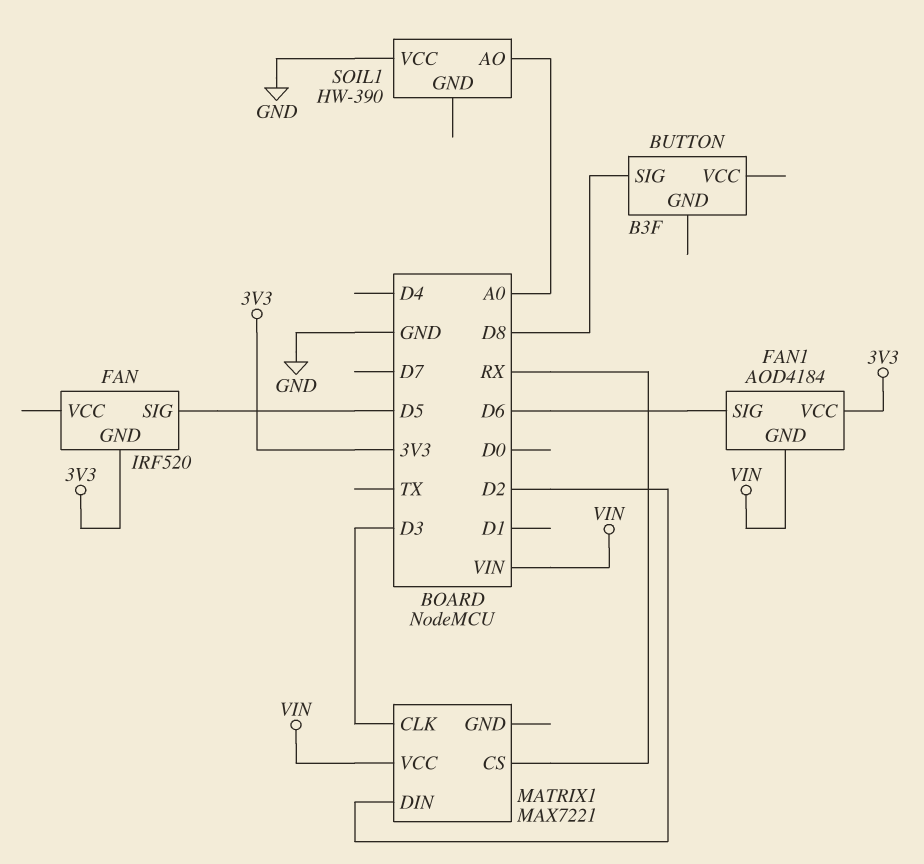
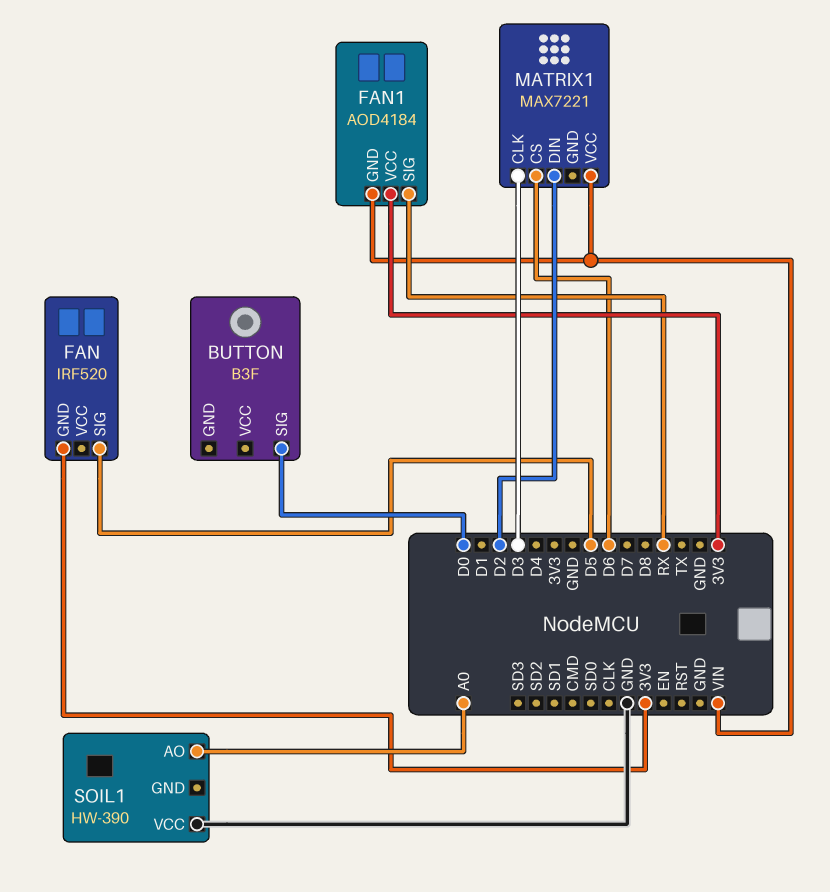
BUTTON pin SIG: D8 -> D0
FAN1 pin SIG: D6 -> RX
MATRIX1 pin CS: RX -> D6

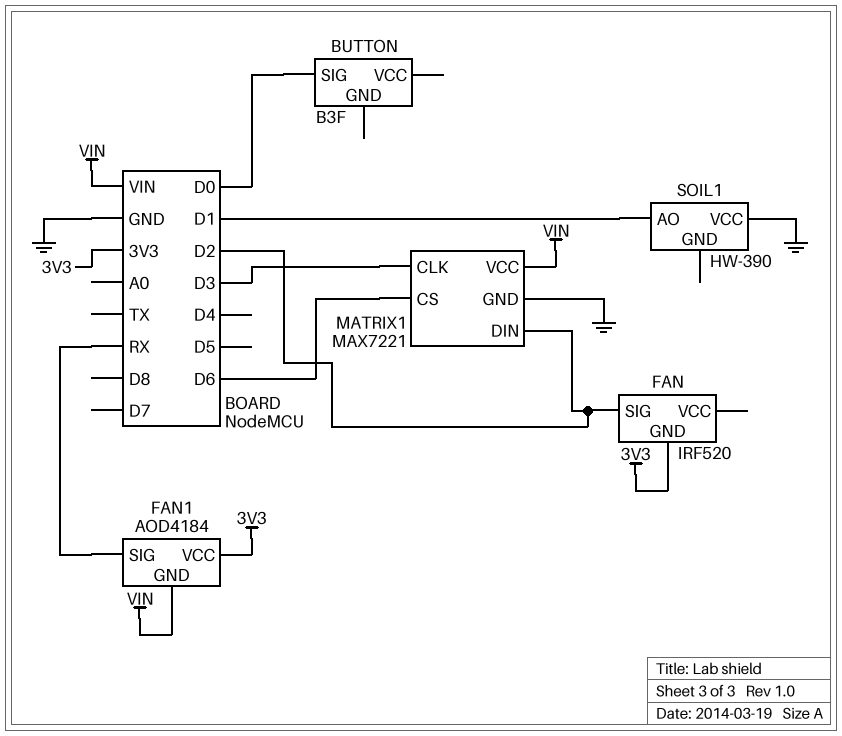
FAN pin SIG: D5 -> D2
MATRIX1 pin GND: none -> GND
SOIL1 pin AO: A0 -> D1

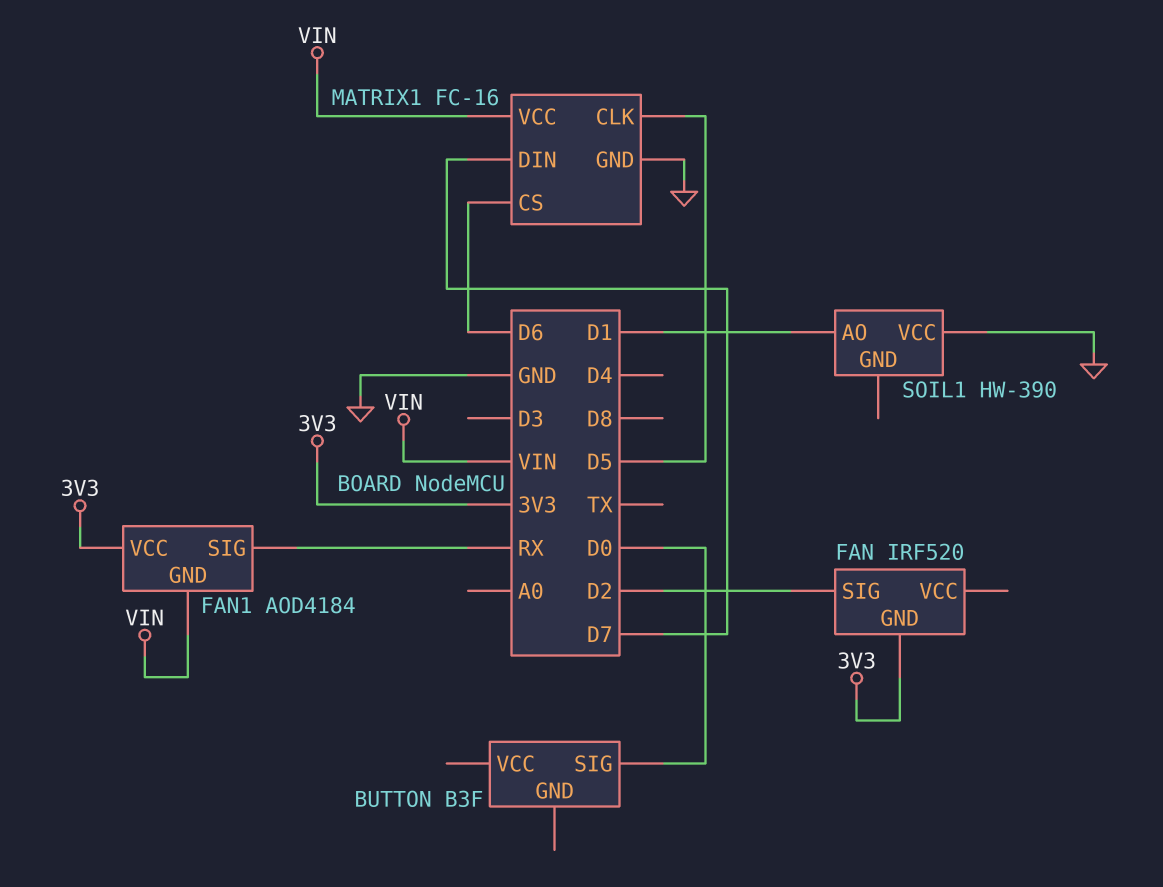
MATRIX1: MAX7221 -> FC-16
MATRIX1 pin CLK: D3 -> D5
MATRIX1 pin DIN: D2 -> D7

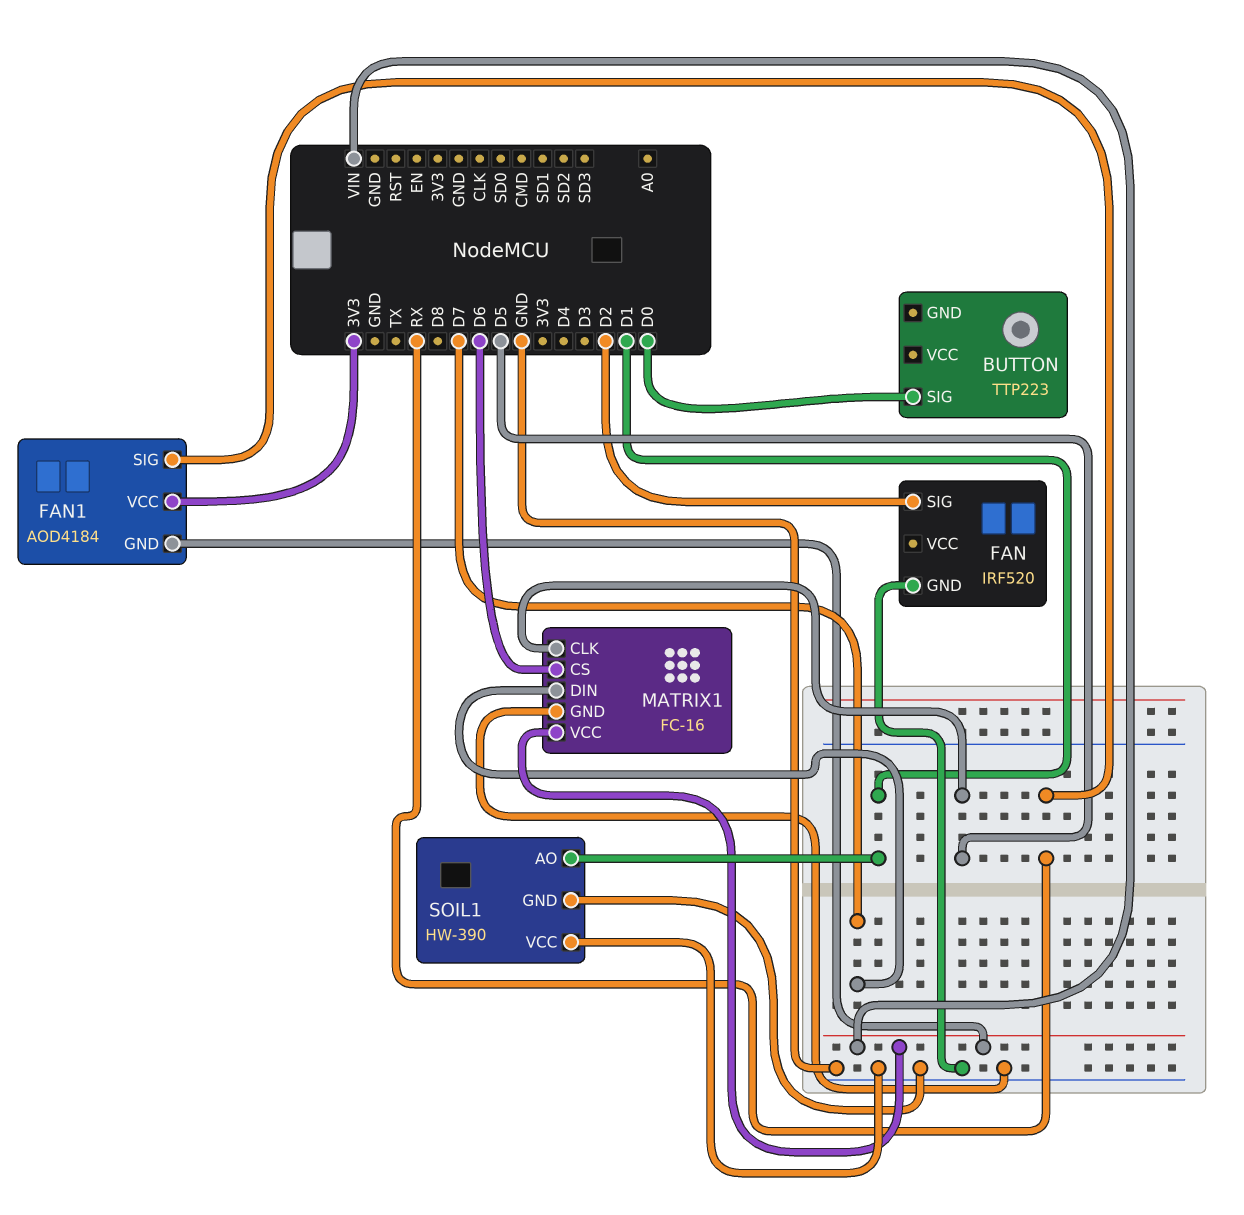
BUTTON: B3F -> TTP223
FAN pin GND: 3V3 -> GND
SOIL1 pin GND: none -> GND

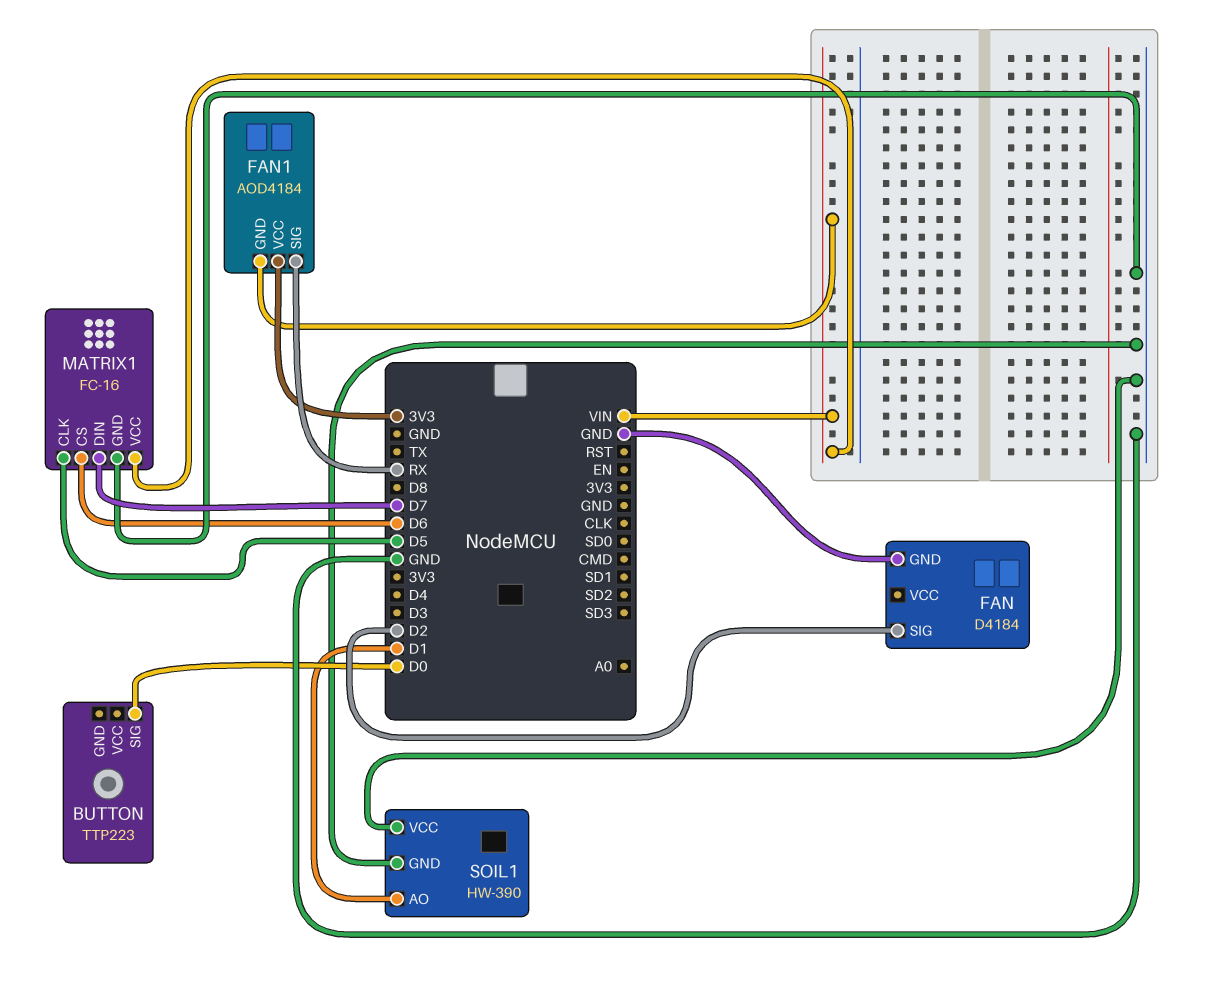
FAN: IRF520 -> D4184

